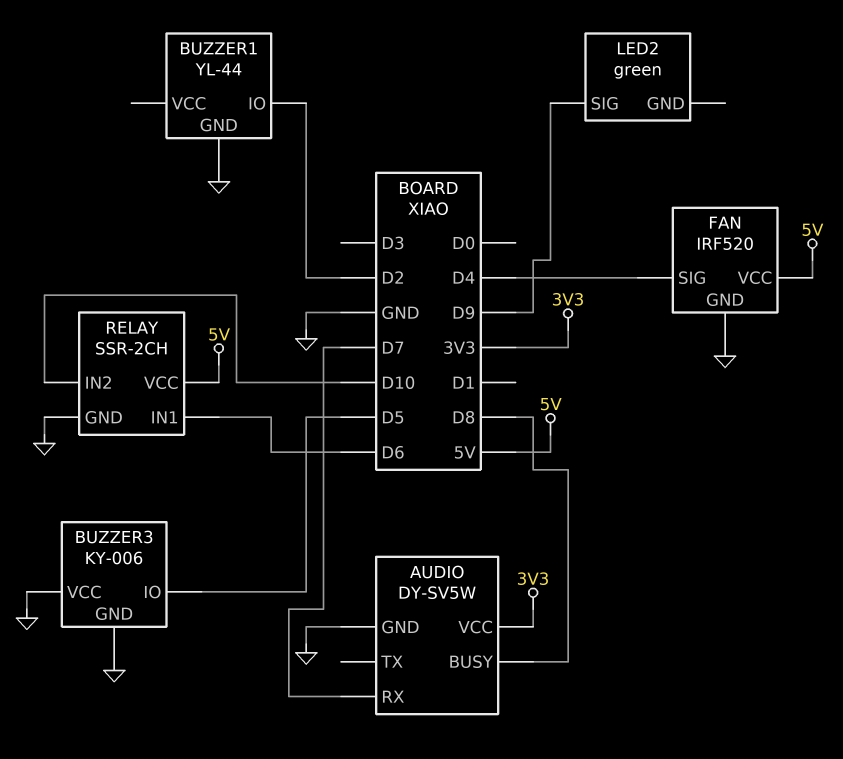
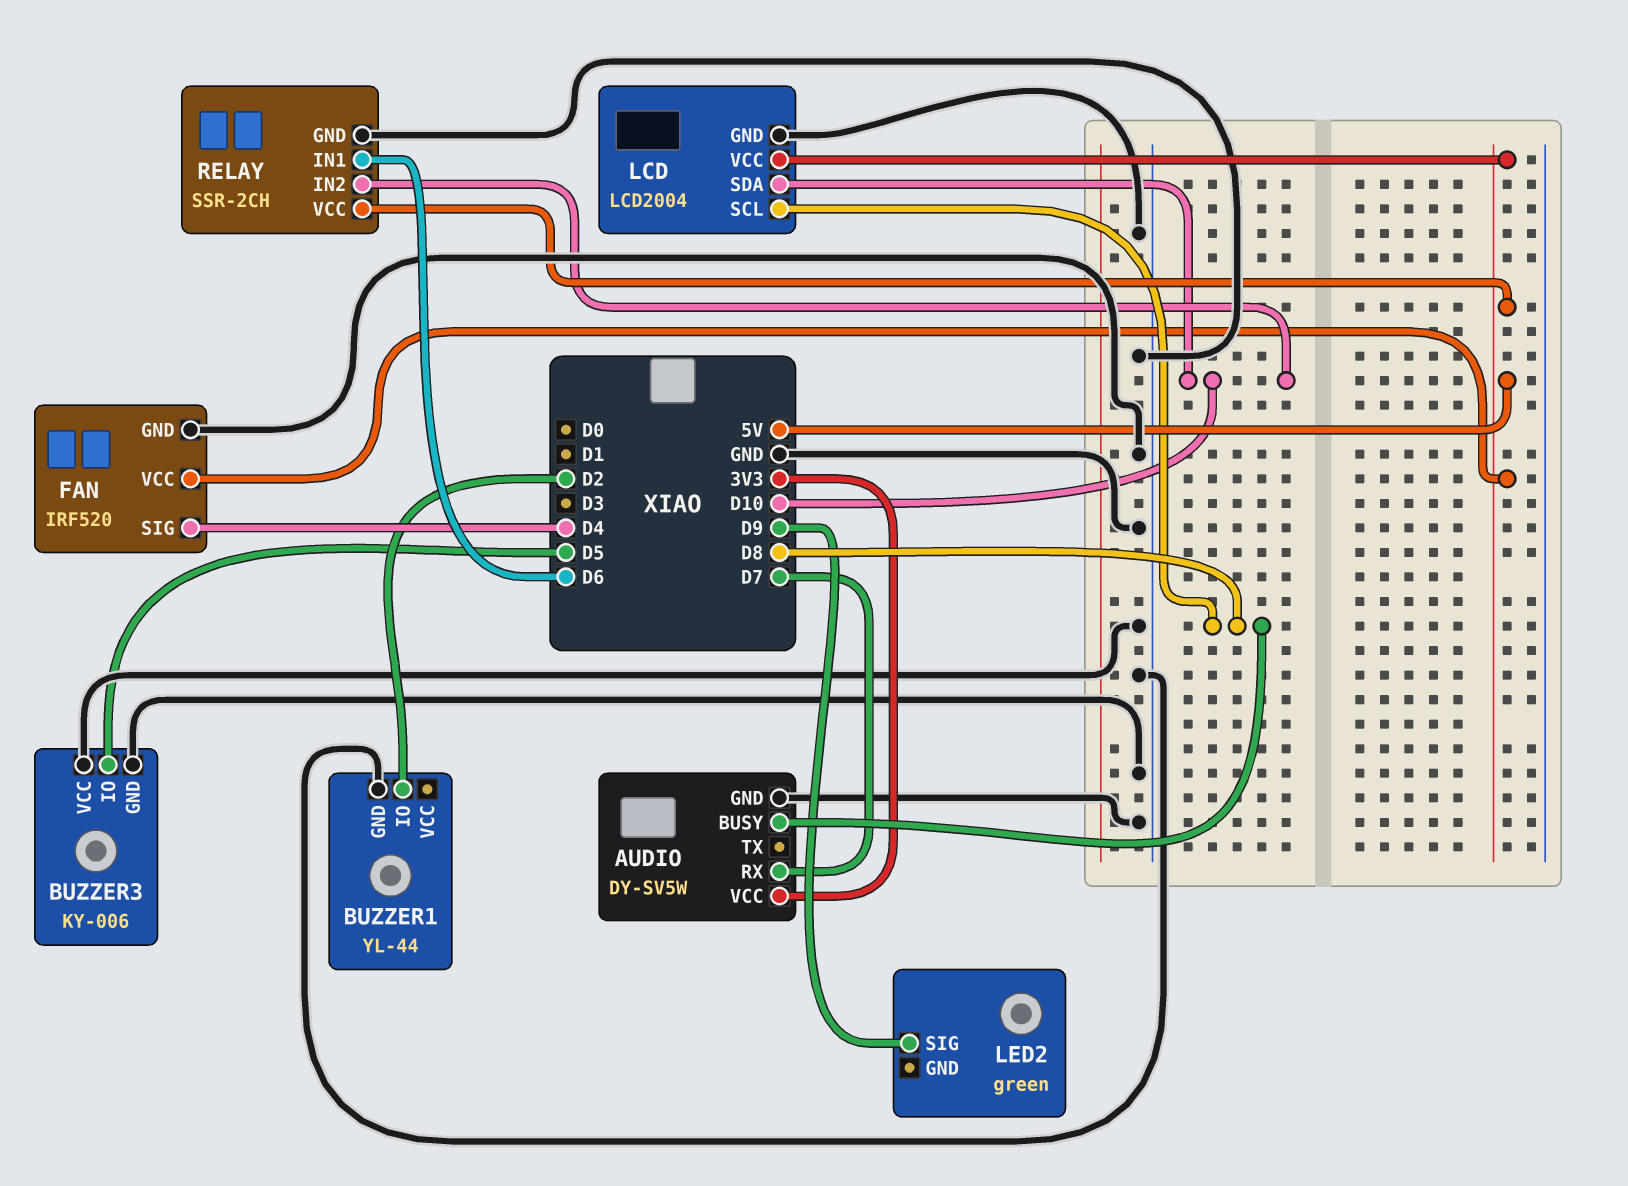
LCD: none -> LCD2004
LCD pin GND: none -> GND
LCD pin SCL: none -> D8
LCD pin SDA: none -> D10
LCD pin VCC: none -> 5V

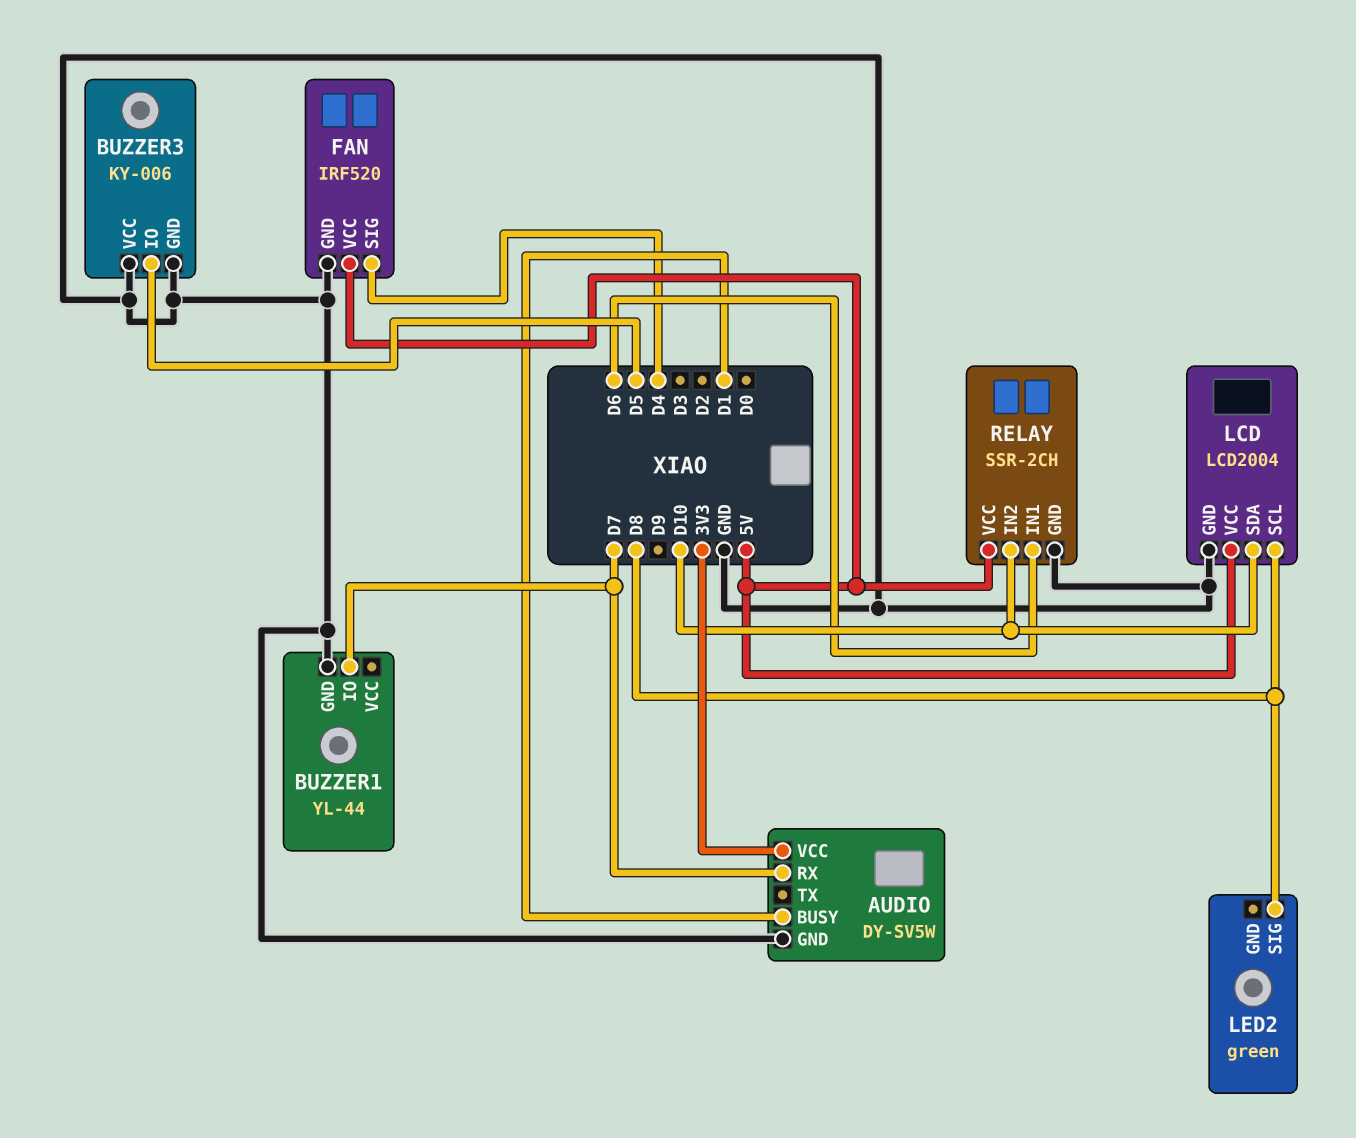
AUDIO pin BUSY: D8 -> D1
BUZZER1 pin IO: D2 -> D7
LED2 pin SIG: D9 -> D8

